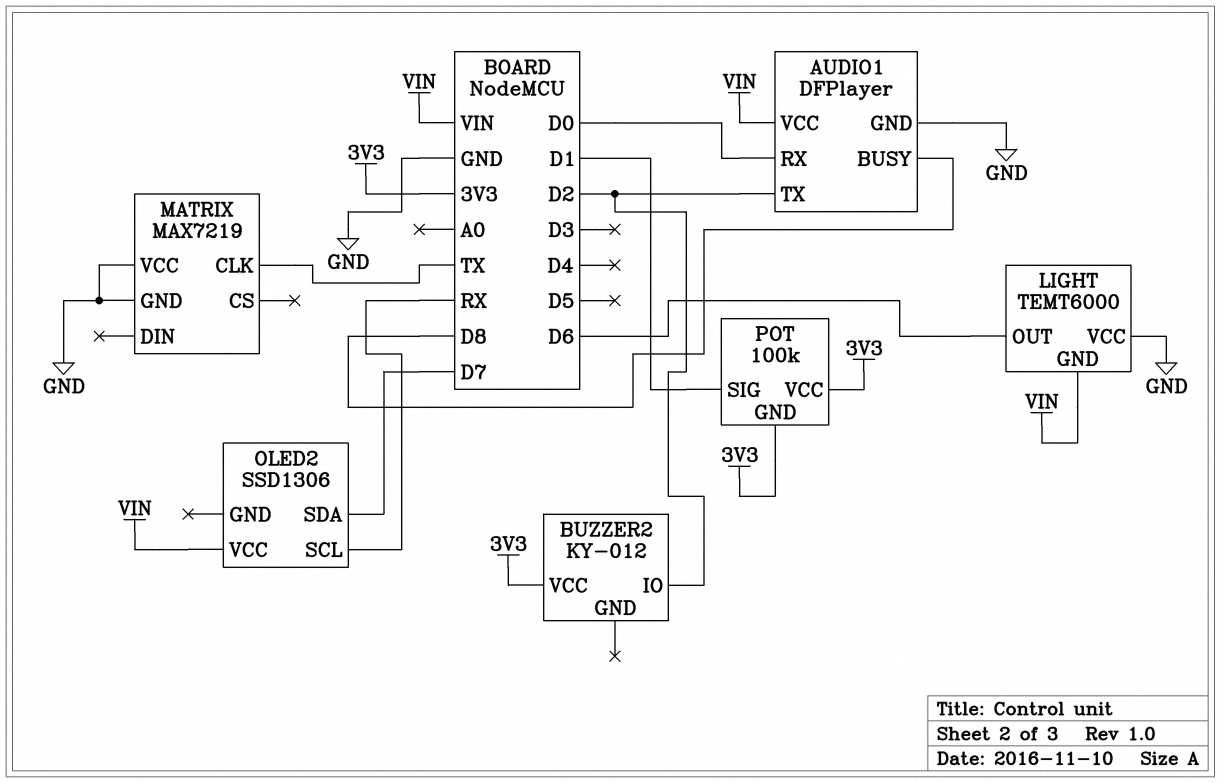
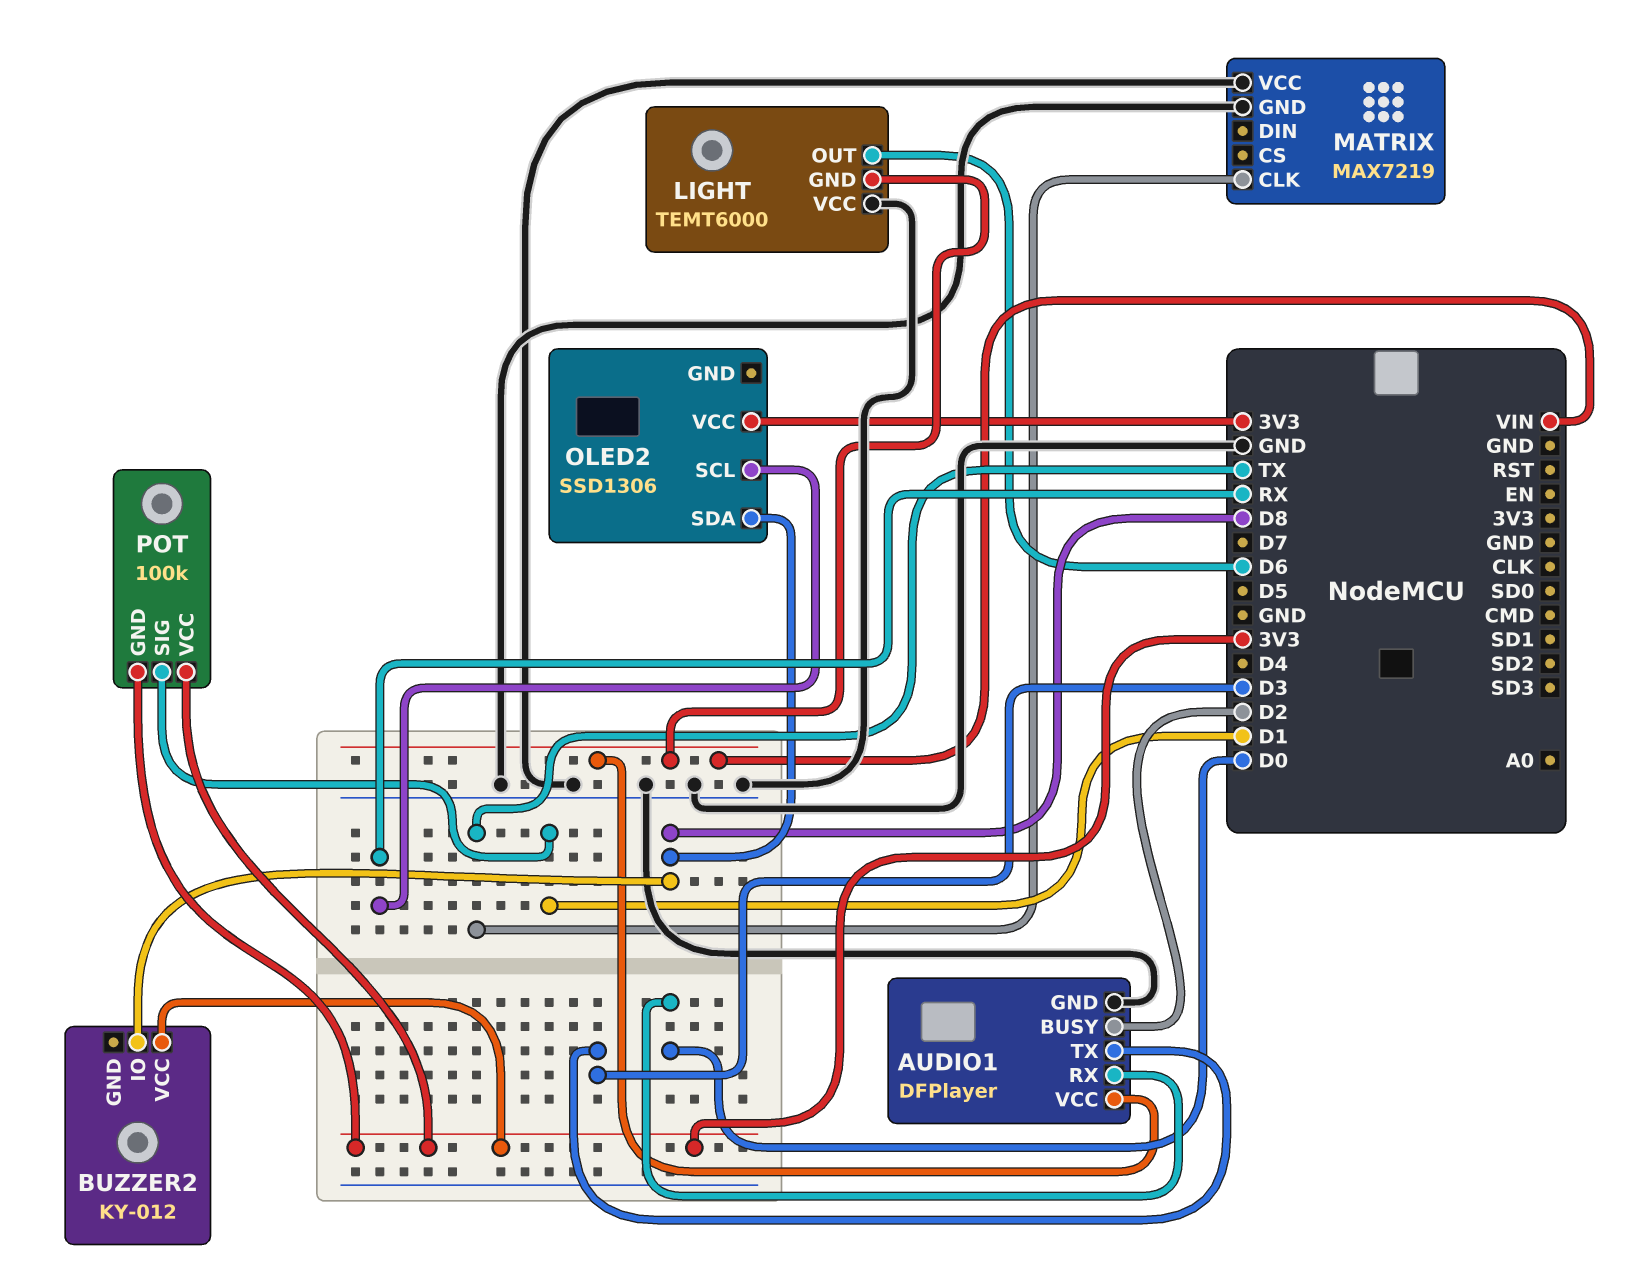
AUDIO1 pin BUSY: D8 -> D2
AUDIO1 pin TX: D2 -> D3
BUZZER2 pin IO: D2 -> D8
OLED2 pin SDA: D7 -> D8
OLED2 pin VCC: VIN -> 3V3

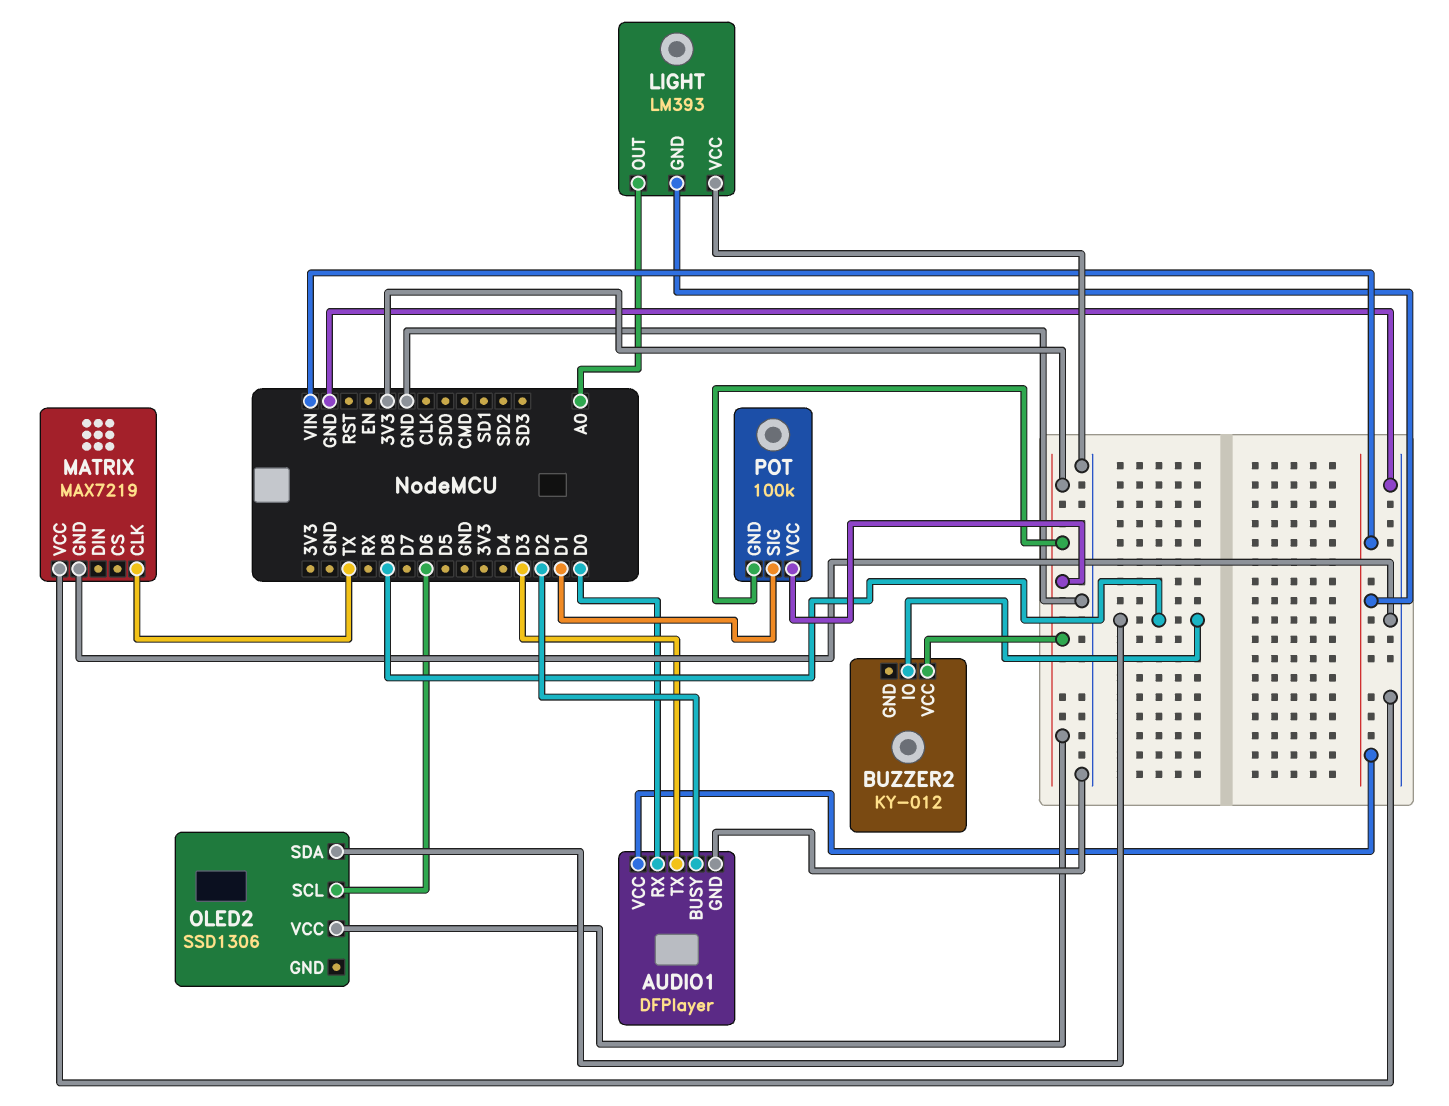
LIGHT: TEMT6000 -> LM393
LIGHT pin OUT: D6 -> A0
OLED2 pin SCL: RX -> D6

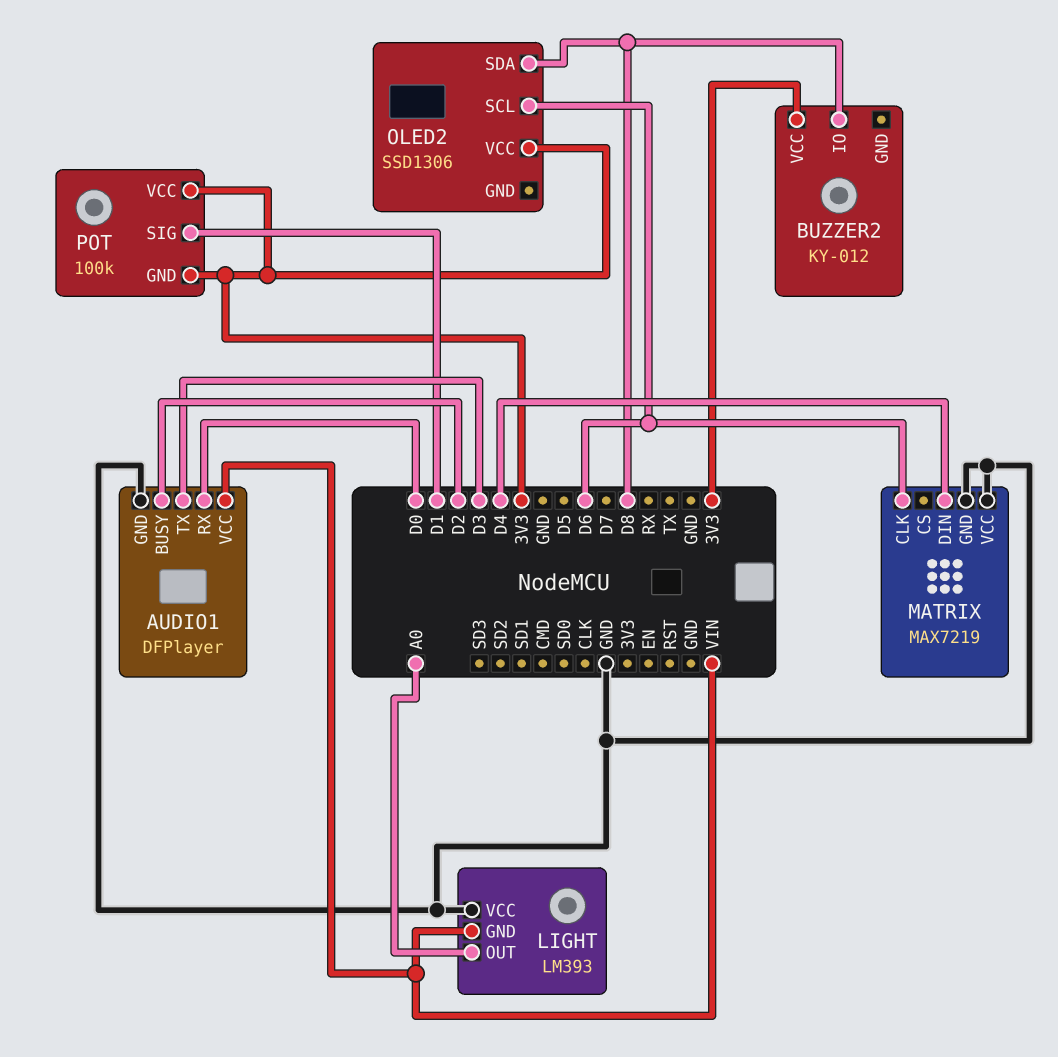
MATRIX pin CLK: TX -> D6
MATRIX pin DIN: none -> D4

